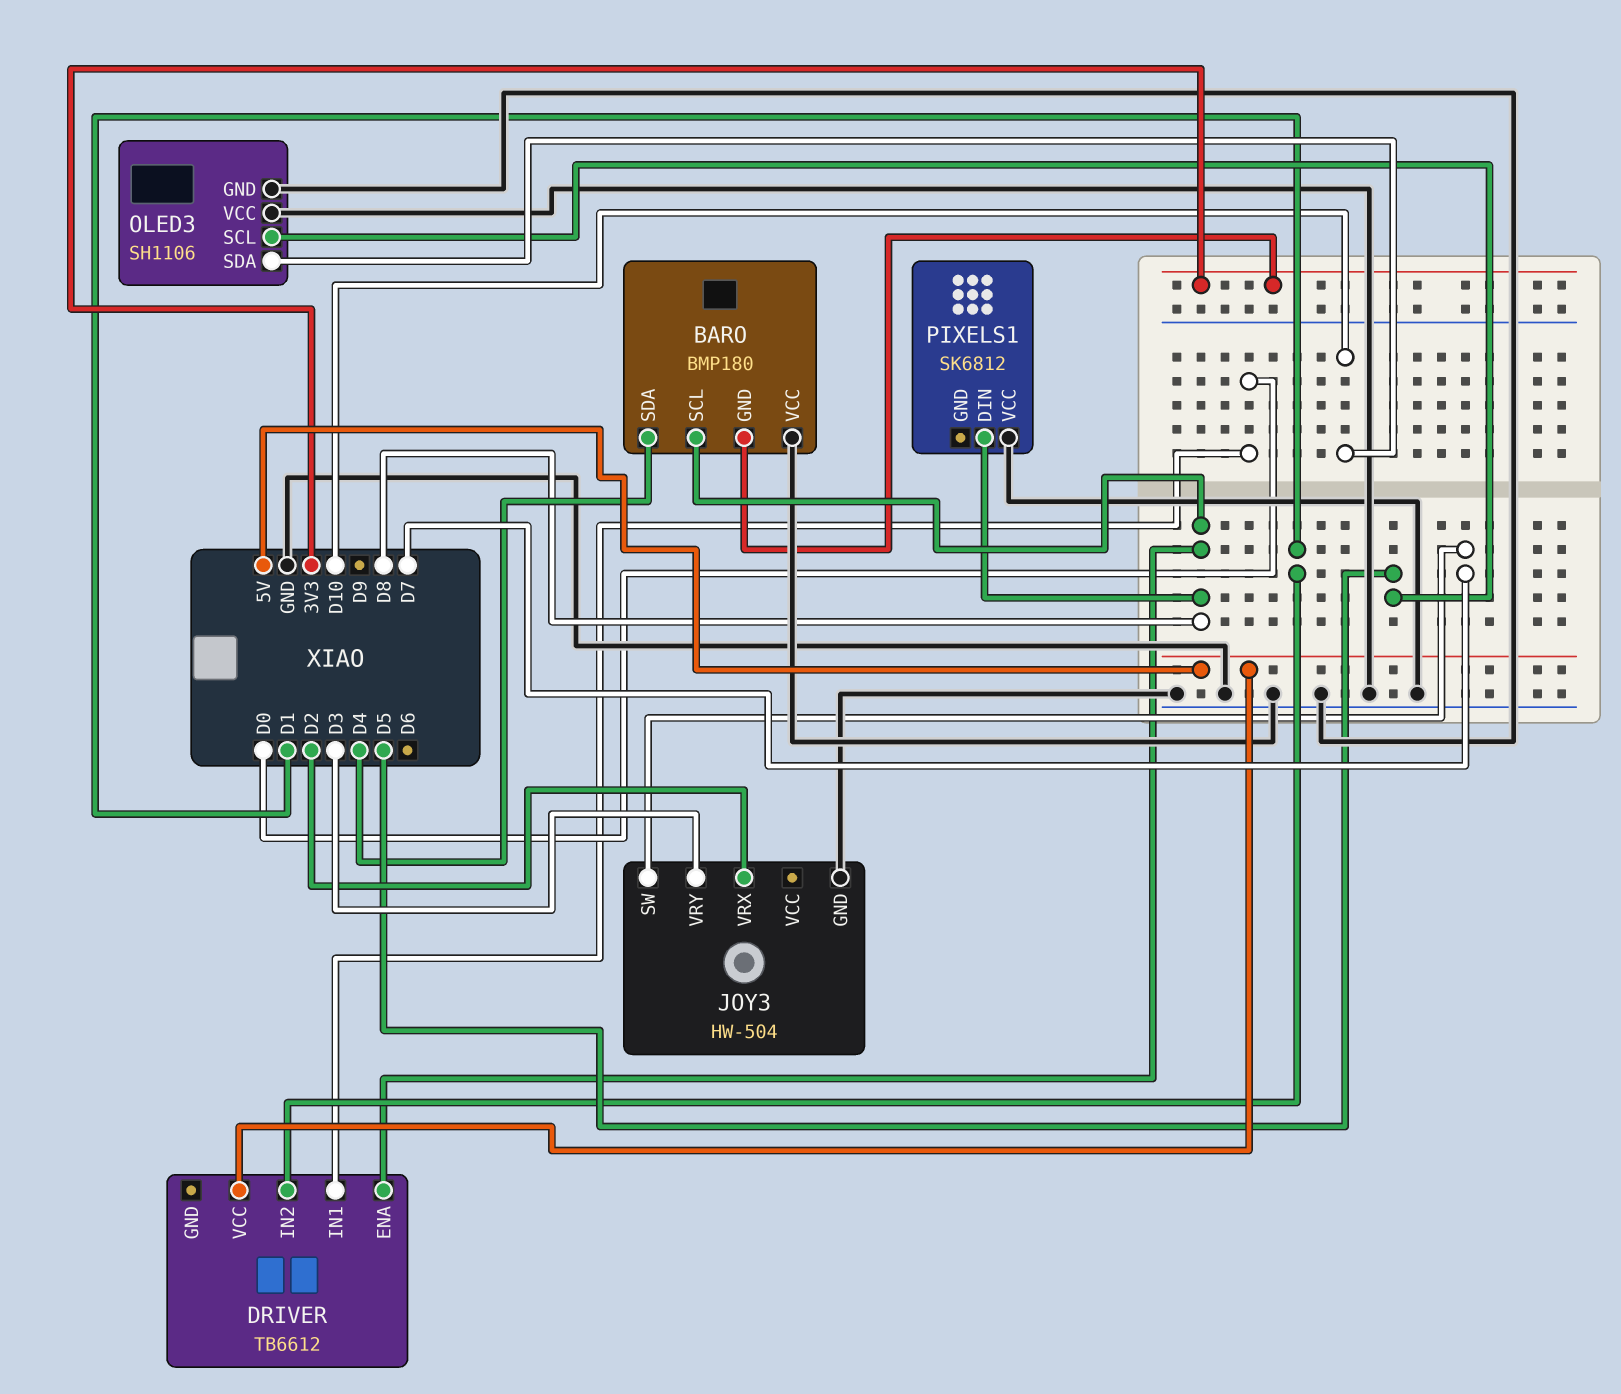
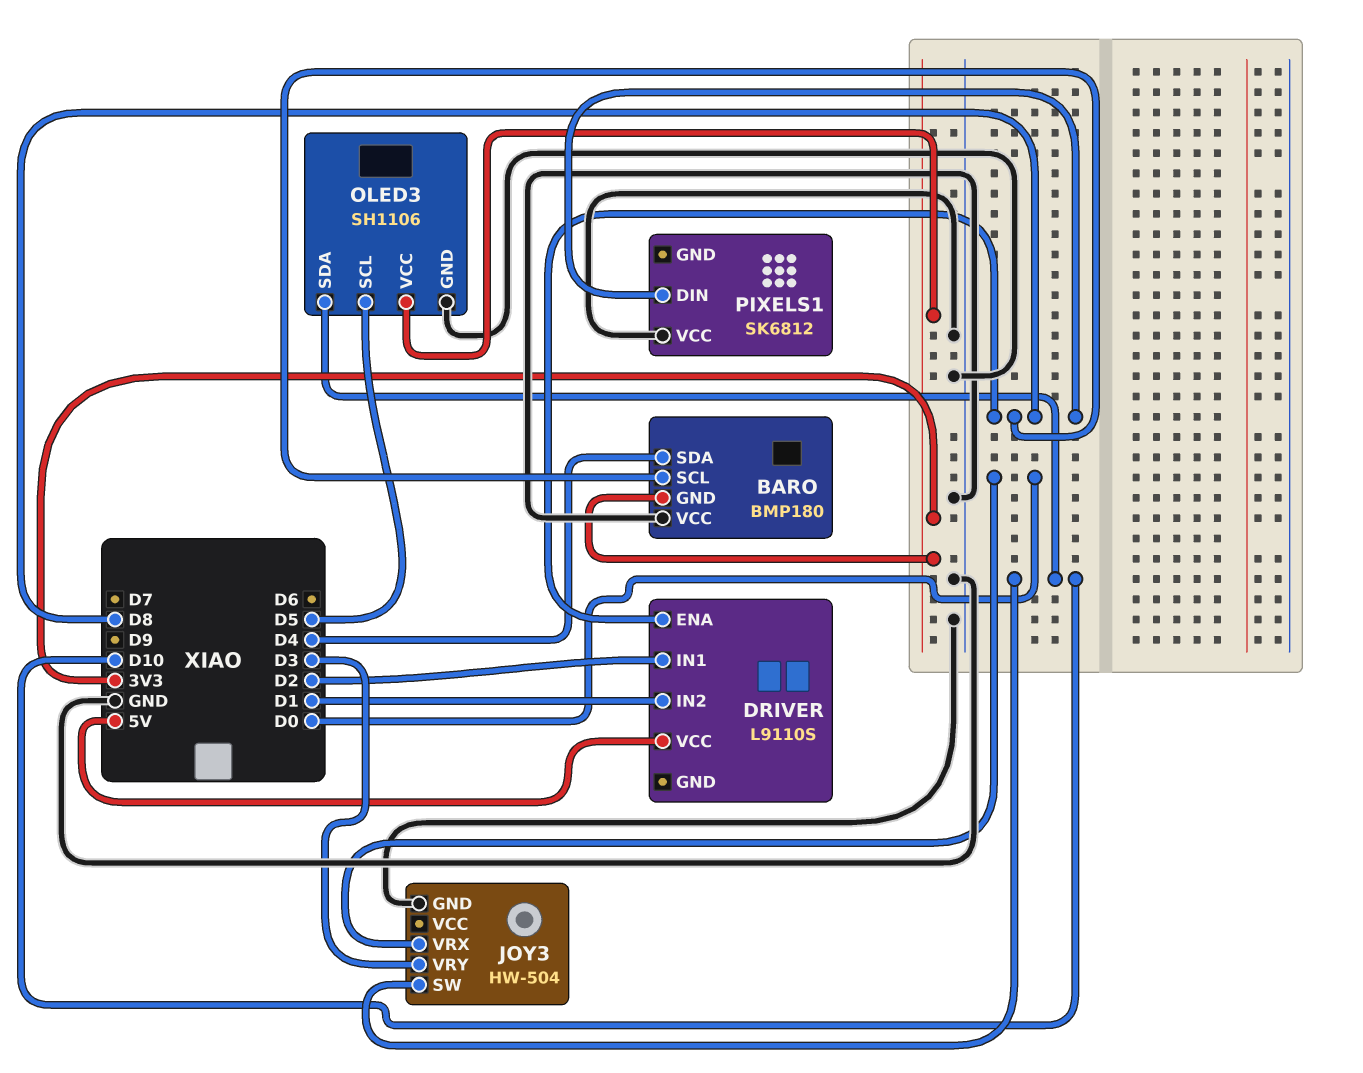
DRIVER: TB6612 -> L9110S
DRIVER pin IN1: D0 -> D2
JOY3 pin SW: D7 -> D10
JOY3 pin VRX: D2 -> D0
OLED3 pin VCC: GND -> 3V3

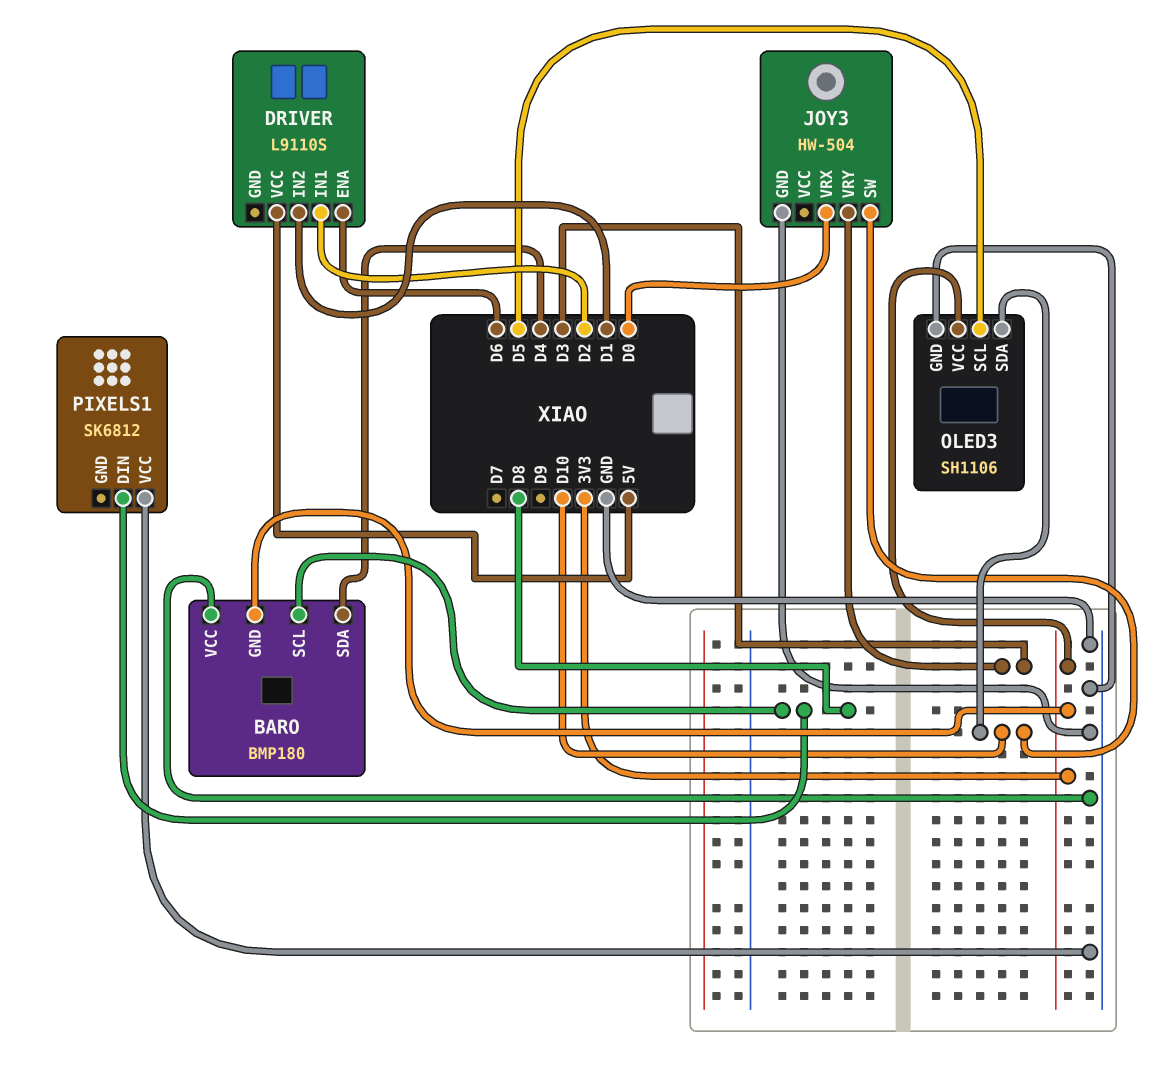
DRIVER pin ENA: D8 -> D6

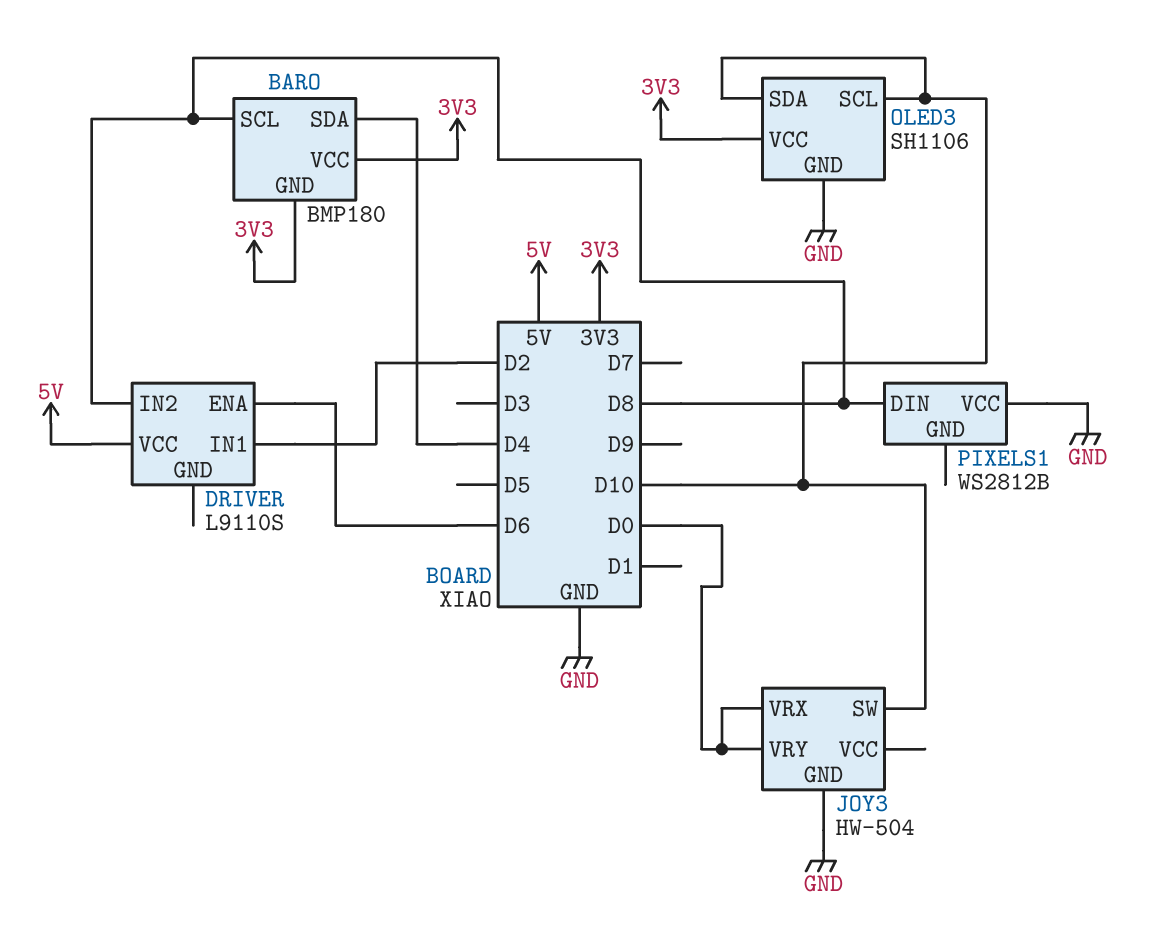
BARO pin VCC: GND -> 3V3
DRIVER pin IN2: D1 -> D8
JOY3 pin VRY: D3 -> D0
OLED3 pin SCL: D5 -> D10
PIXELS1: SK6812 -> WS2812B

